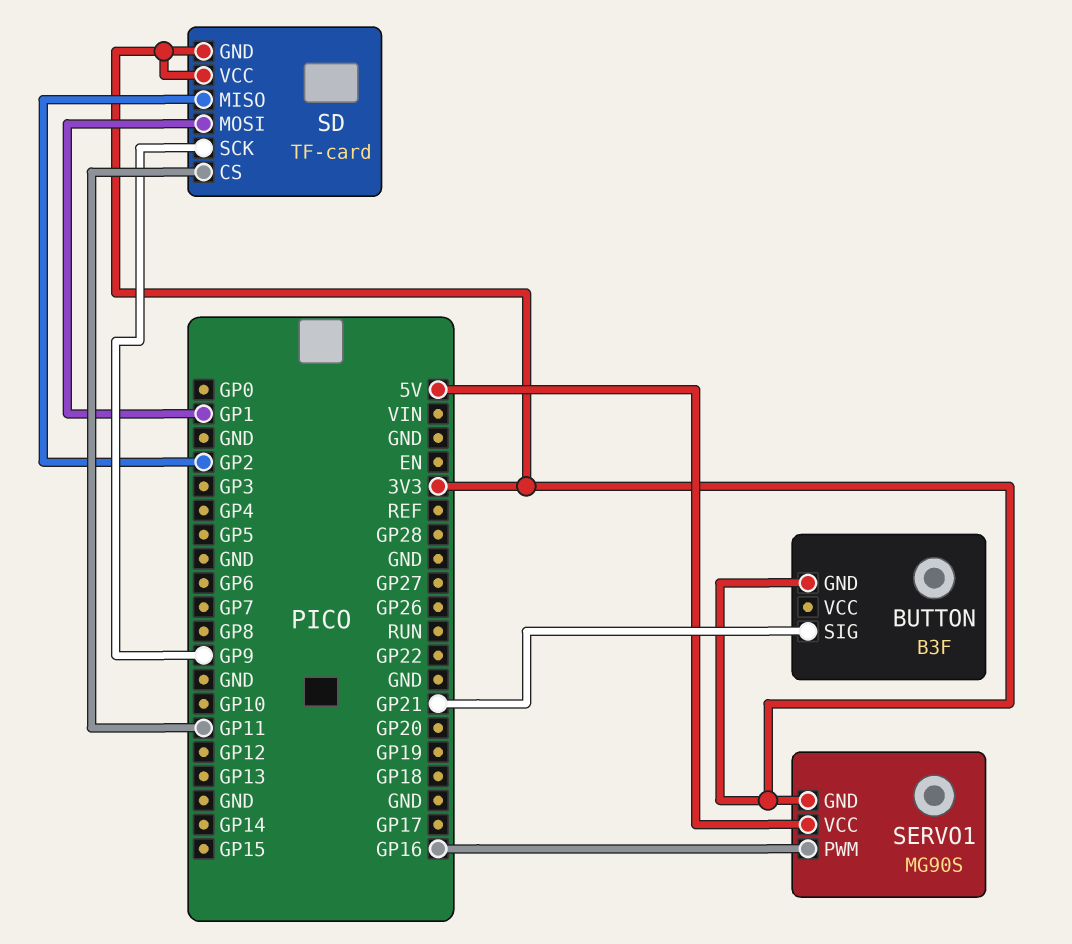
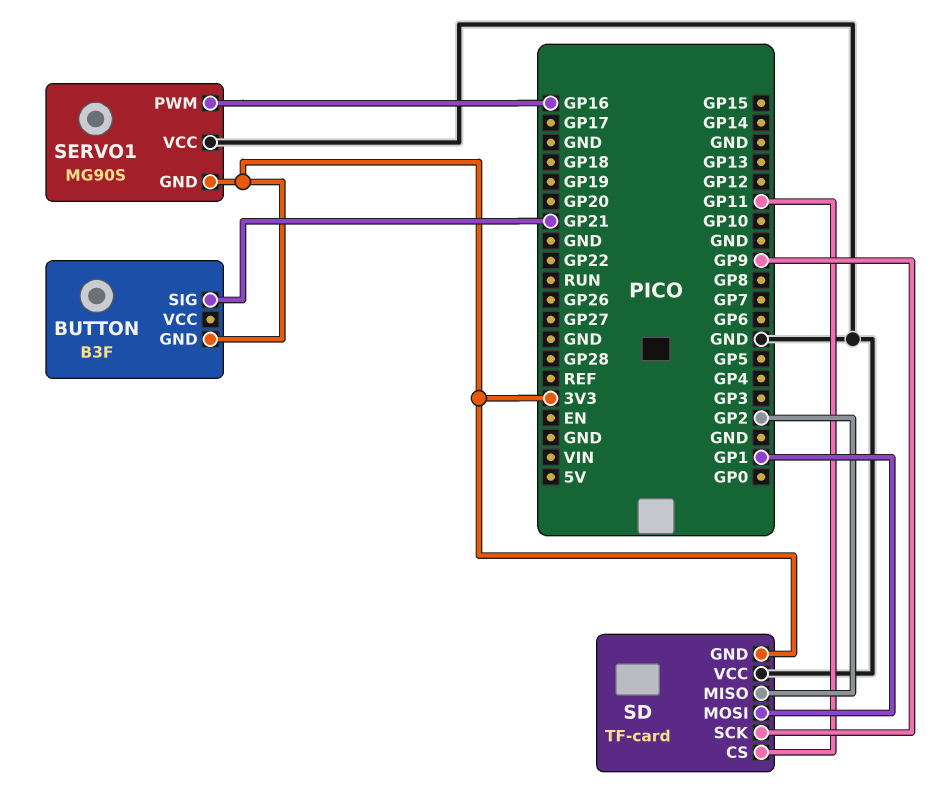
SD pin VCC: 3V3 -> GND
SERVO1 pin VCC: 5V -> GND

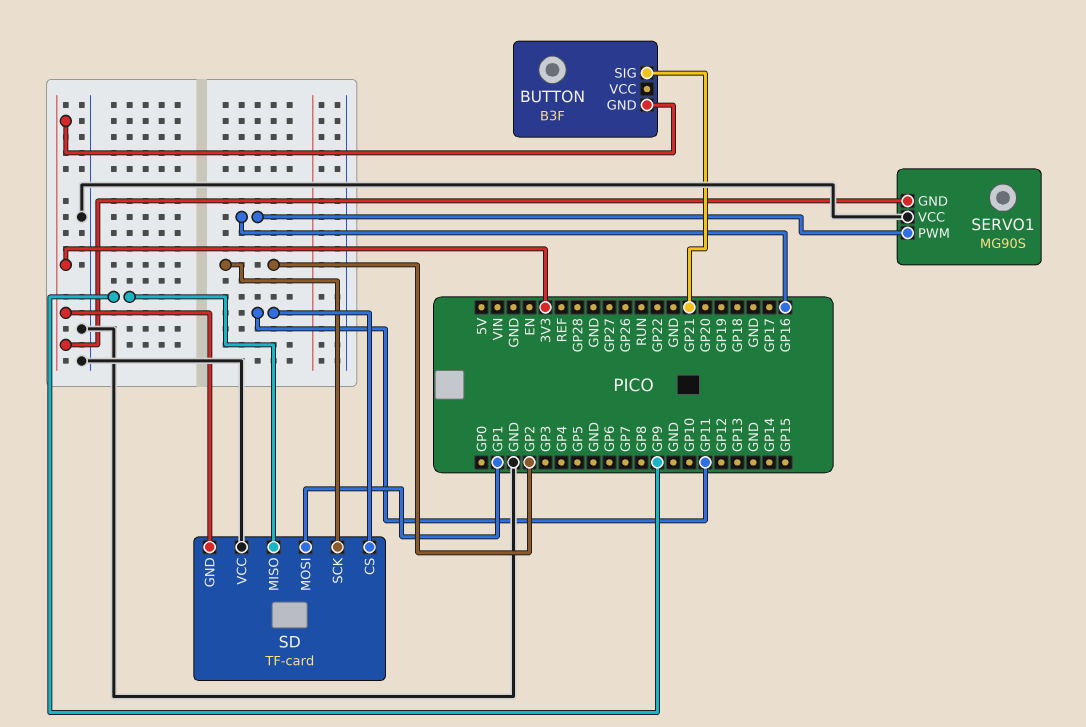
SD pin MISO: GP2 -> GP9
SD pin SCK: GP9 -> GP2

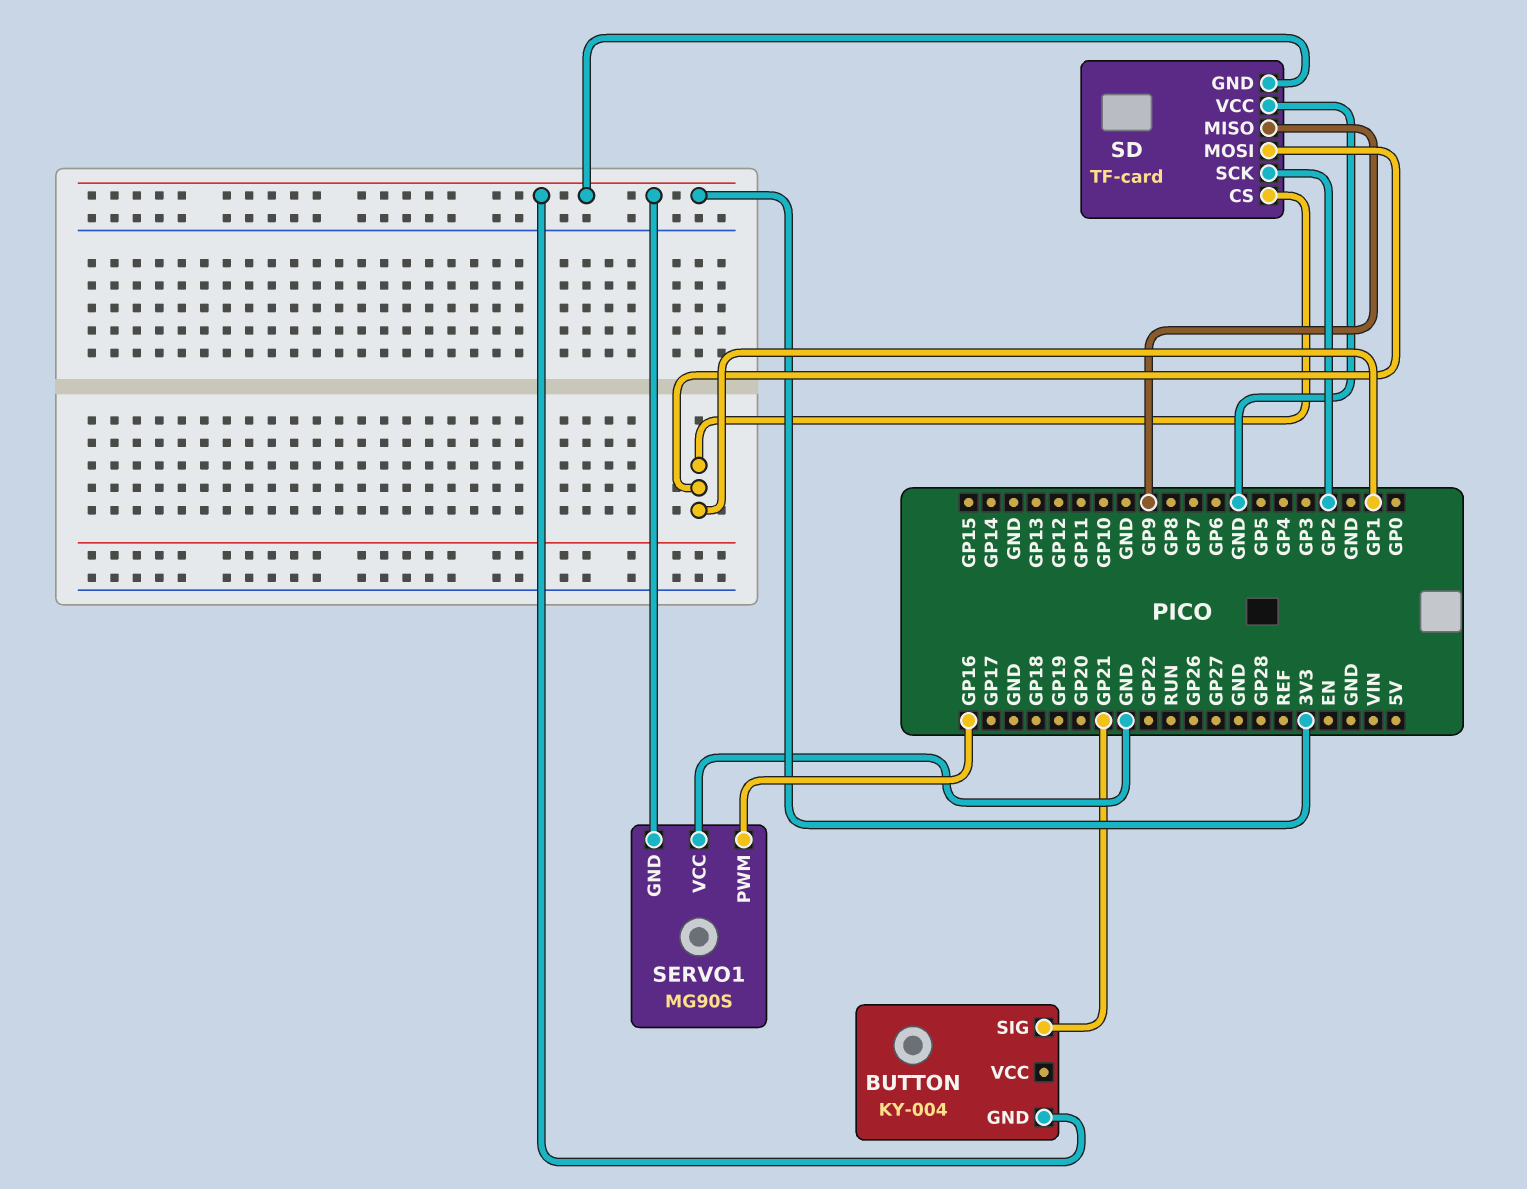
BUTTON: B3F -> KY-004
SD pin CS: GP11 -> GP1

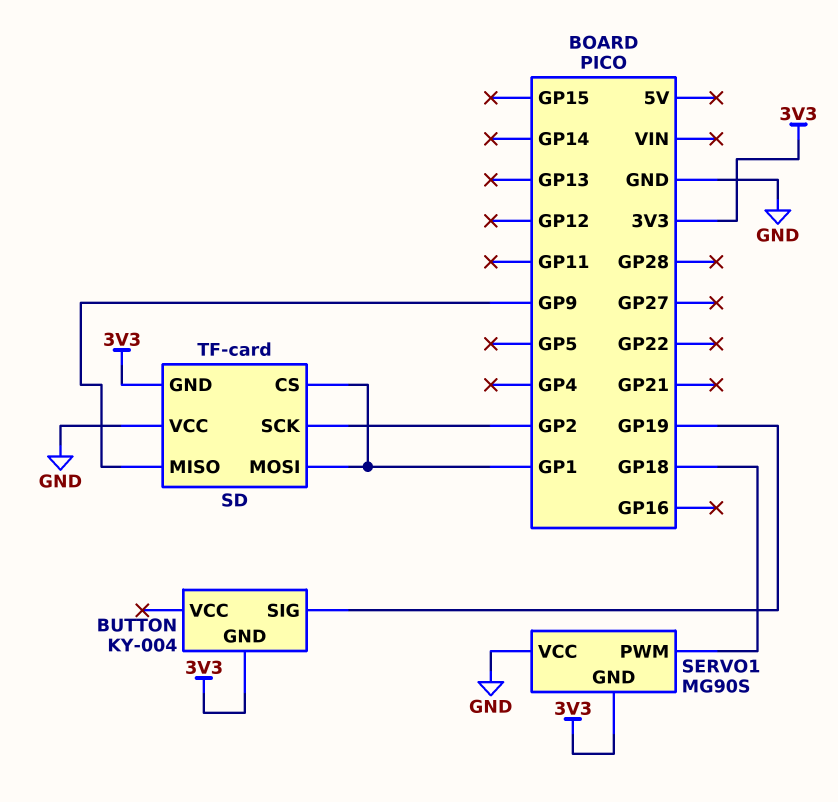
BUTTON pin SIG: GP21 -> GP19
SERVO1 pin PWM: GP16 -> GP18

